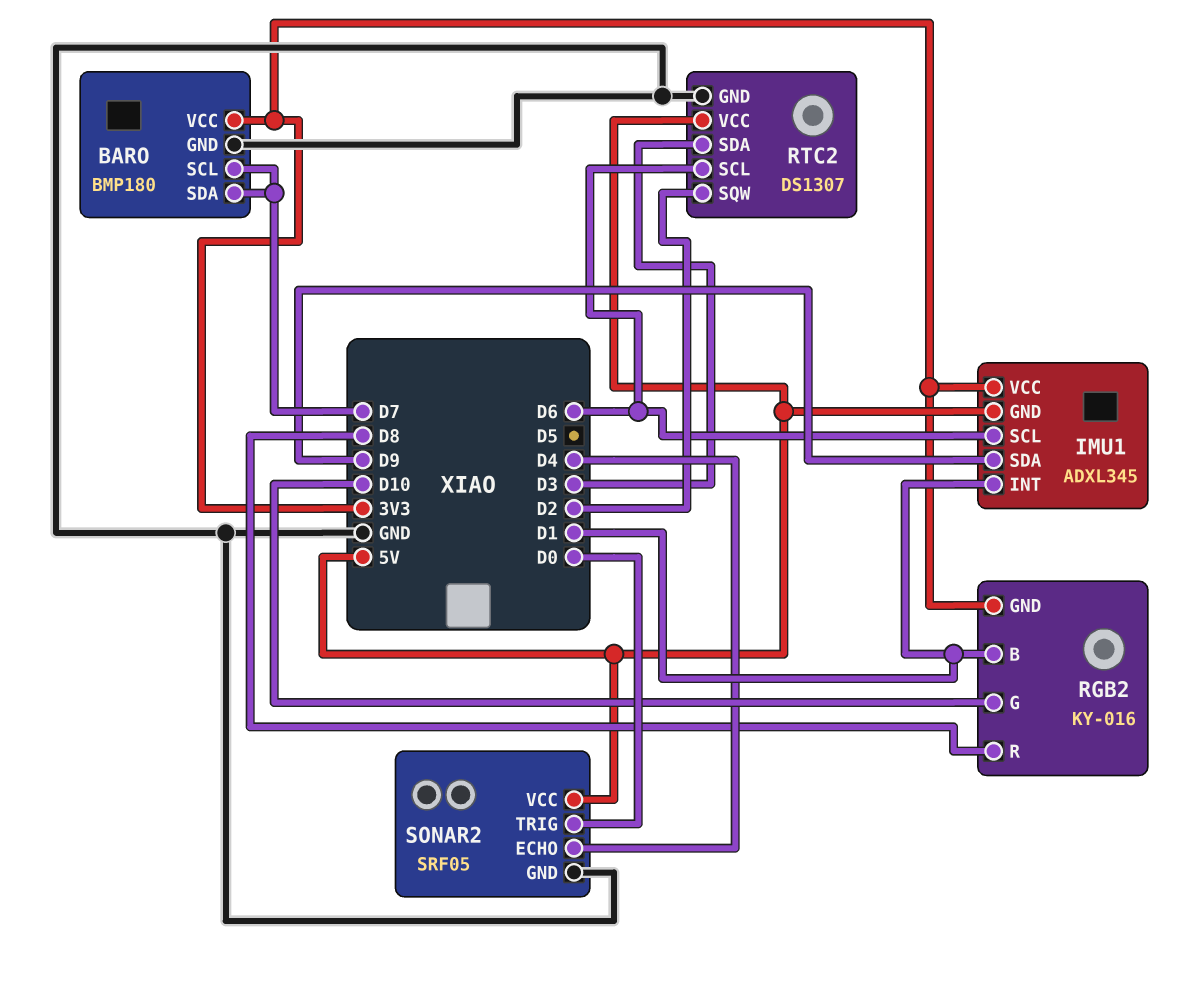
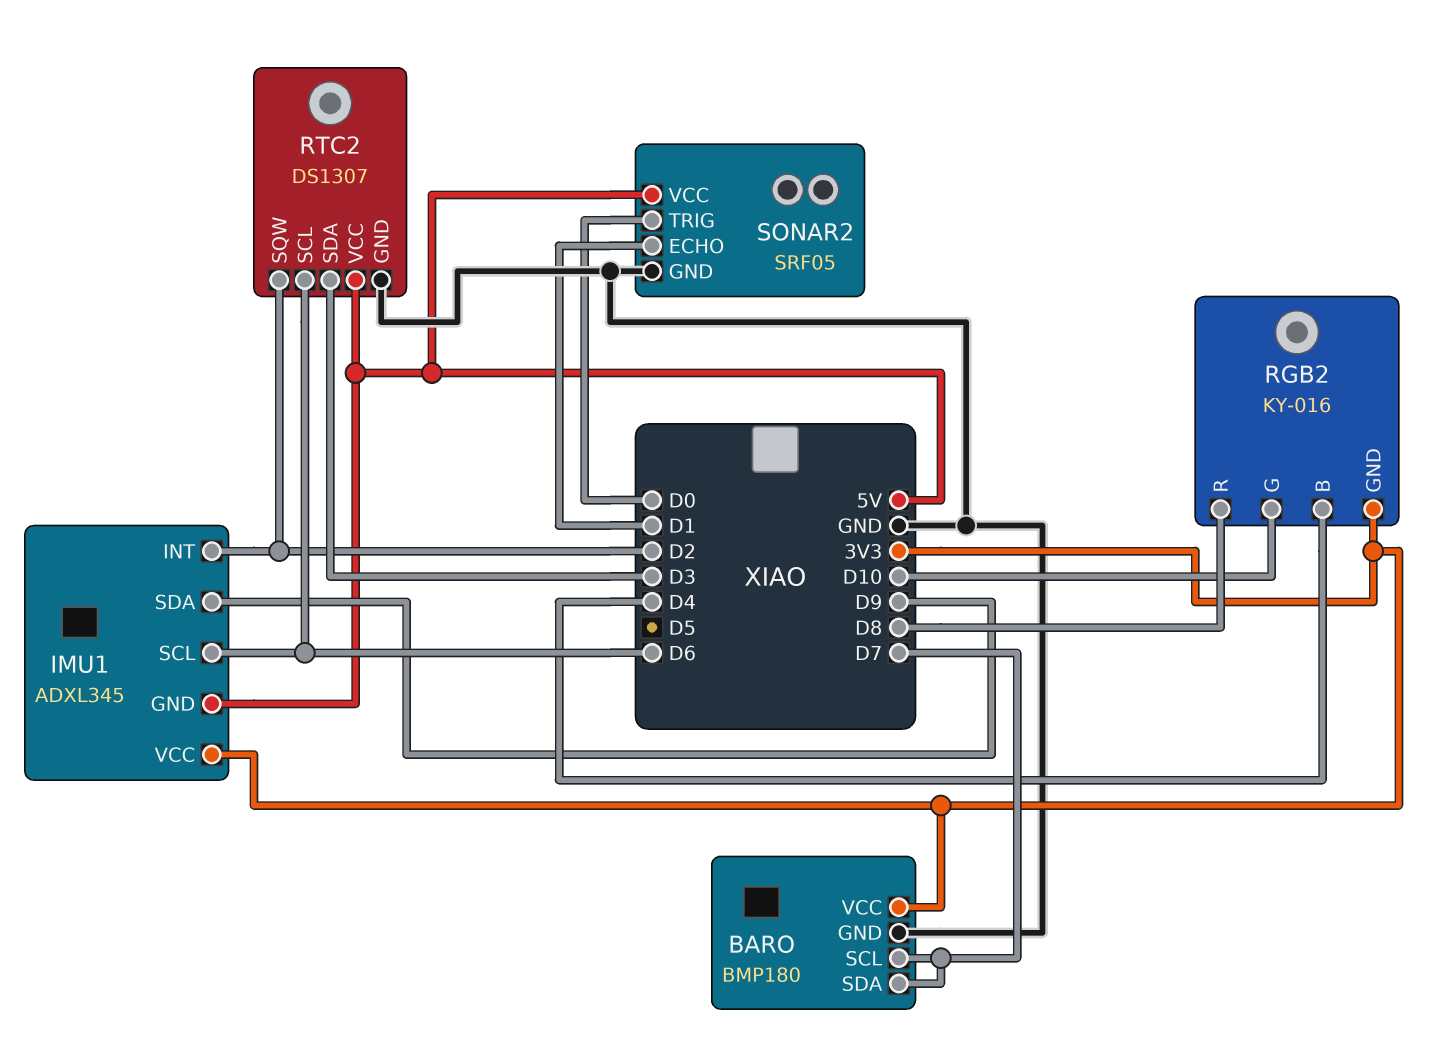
IMU1 pin INT: D1 -> D2
RGB2 pin B: D1 -> D4
SONAR2 pin ECHO: D4 -> D1

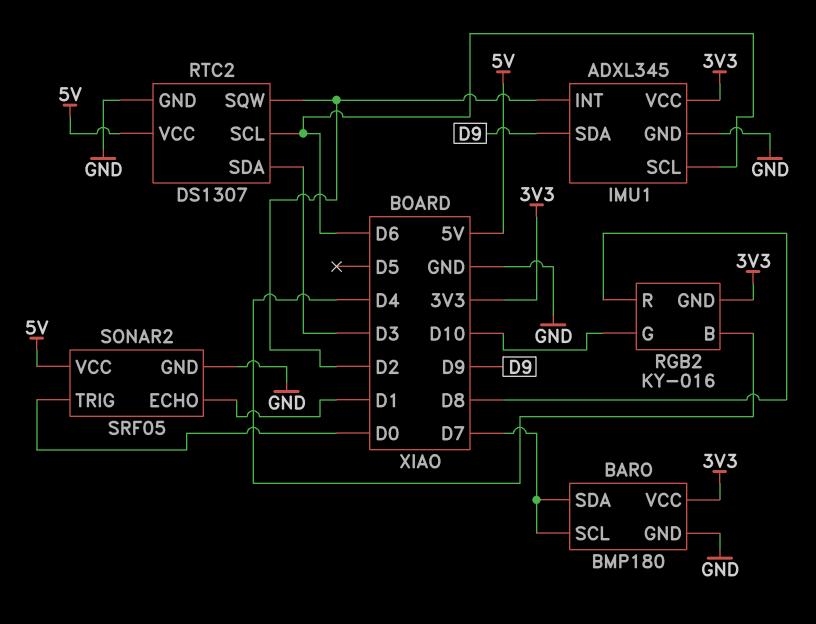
IMU1 pin GND: 5V -> GND

